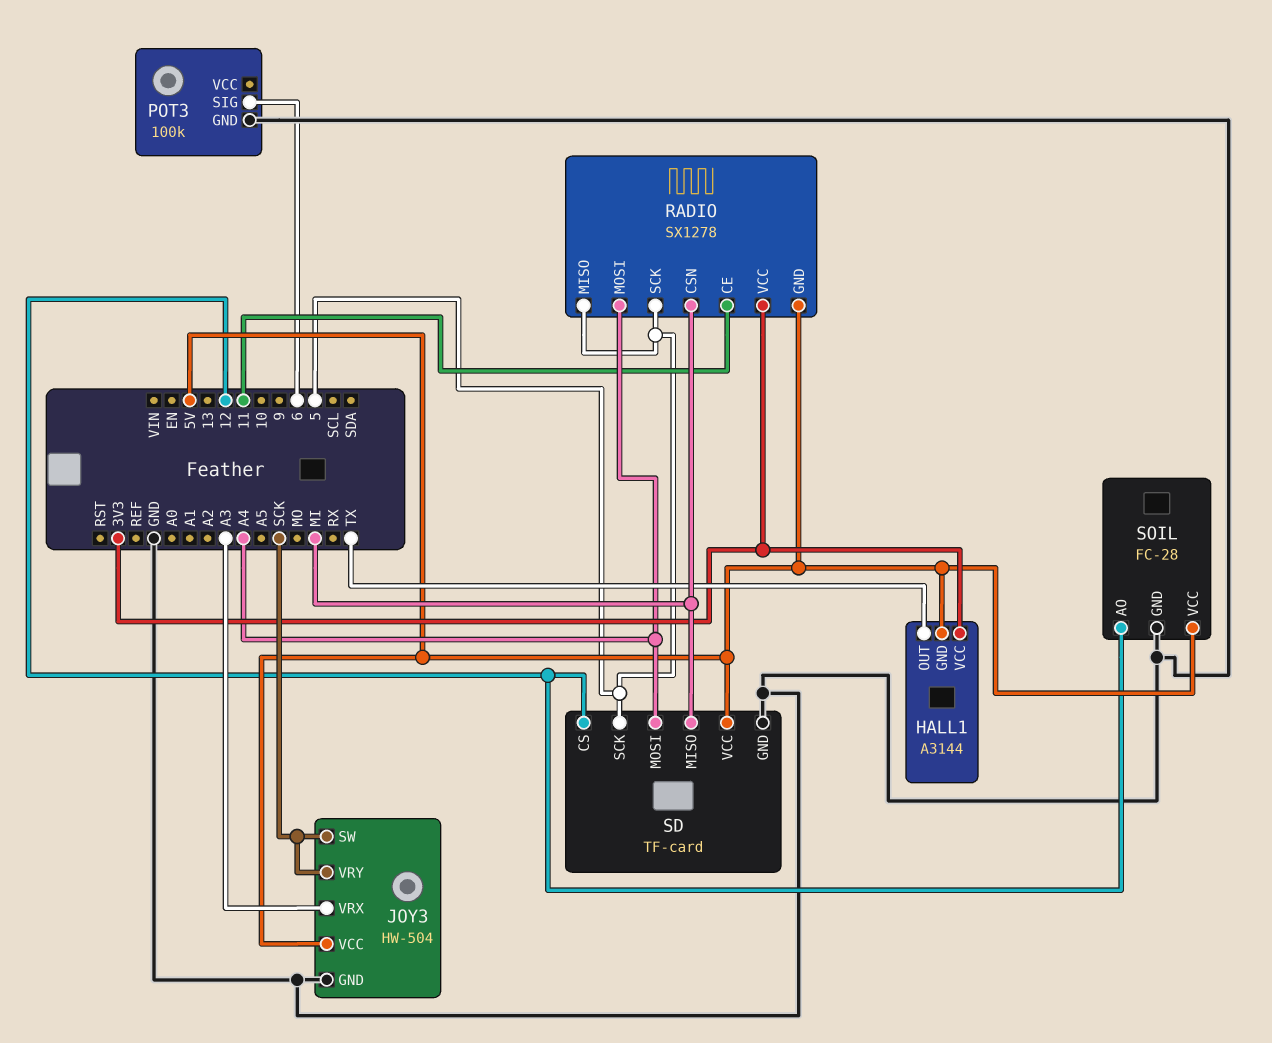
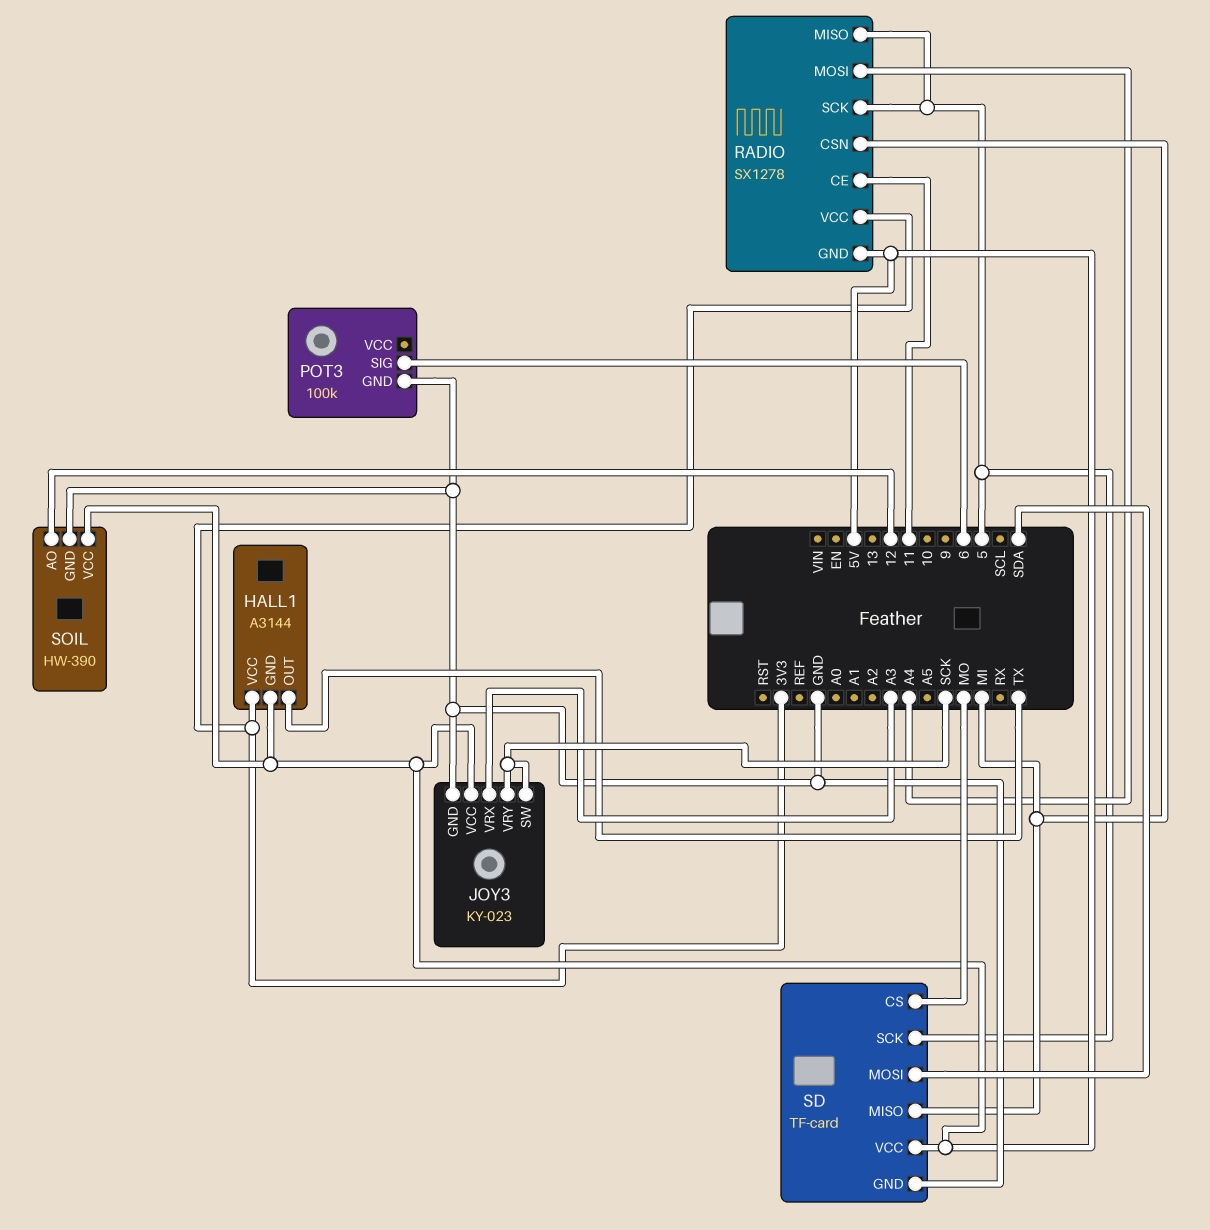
JOY3: HW-504 -> KY-023
SD pin CS: 12 -> MO
SD pin MOSI: A4 -> SDA
SOIL: FC-28 -> HW-390

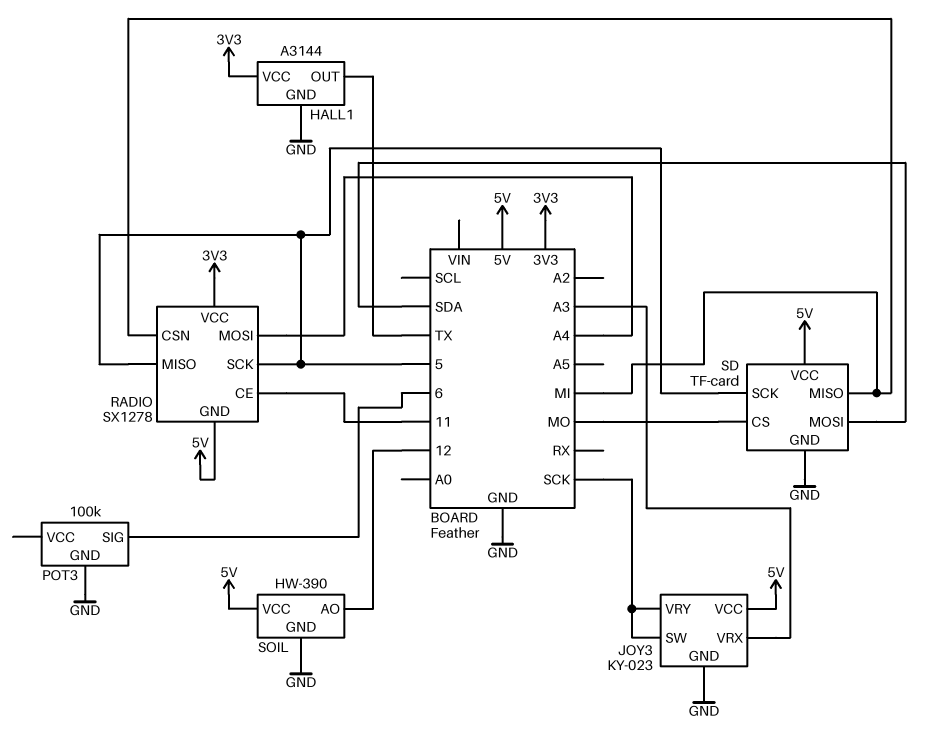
HALL1 pin GND: 5V -> GND

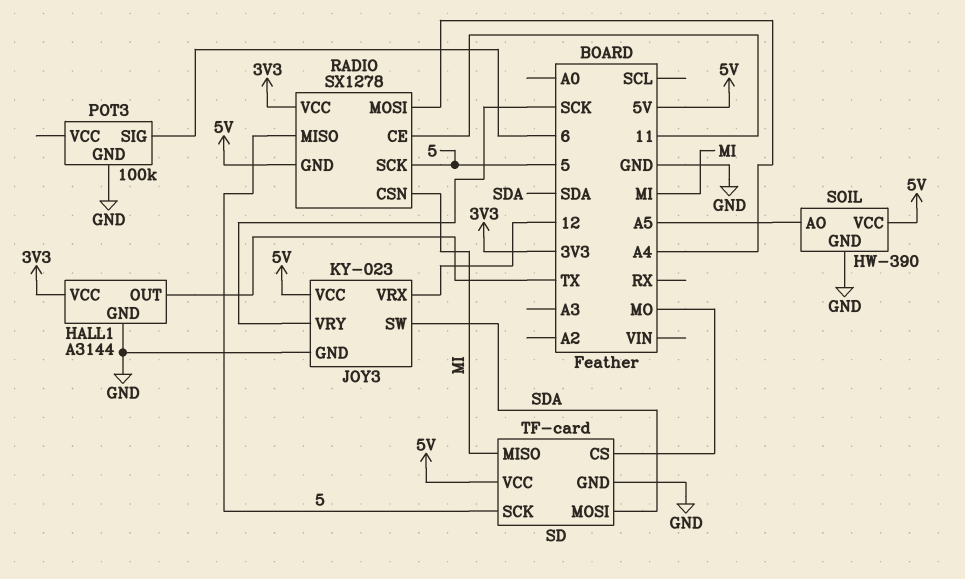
JOY3 pin SW: SCK -> SDA
JOY3 pin VRX: A3 -> 12
SOIL pin AO: 12 -> A5

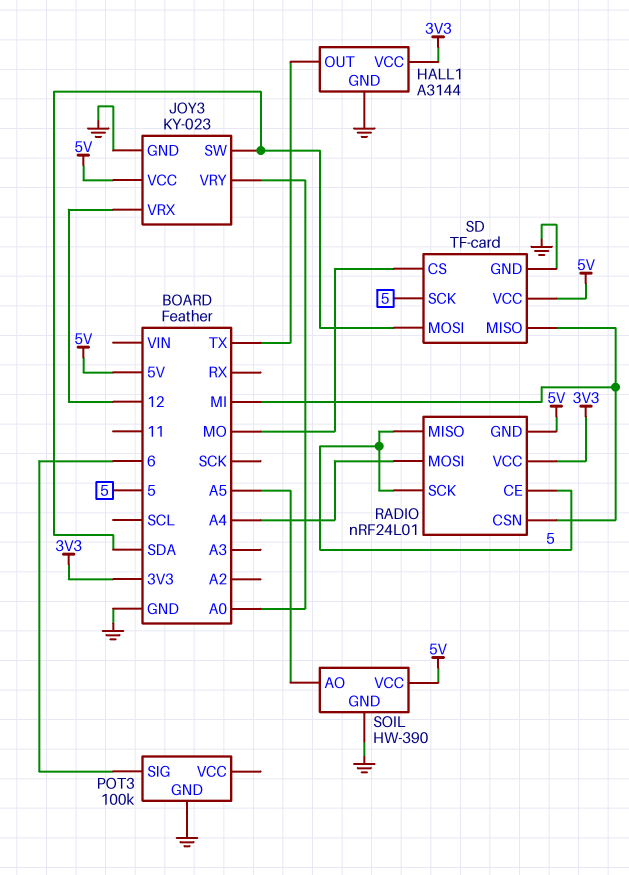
JOY3 pin VRY: SCK -> A0
RADIO: SX1278 -> nRF24L01
RADIO pin CE: 11 -> 5

